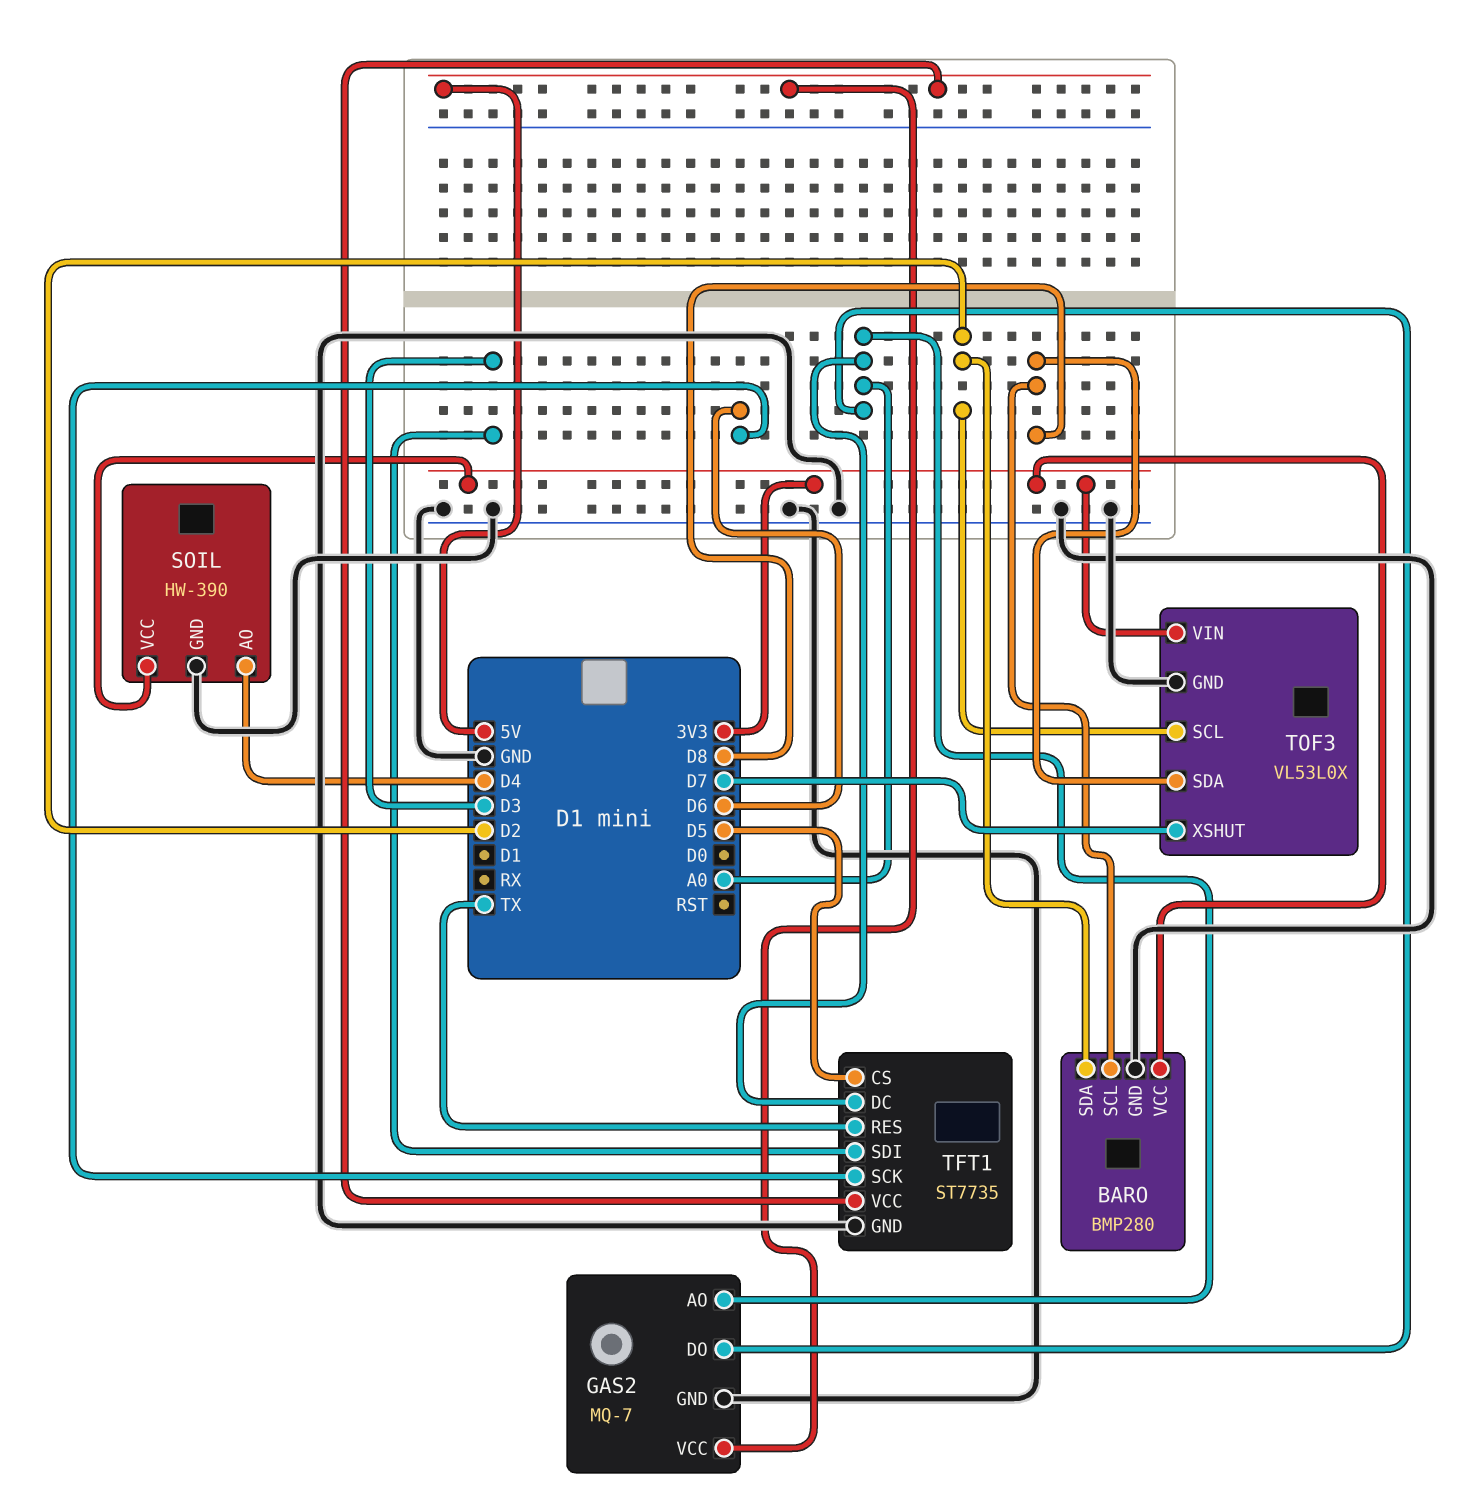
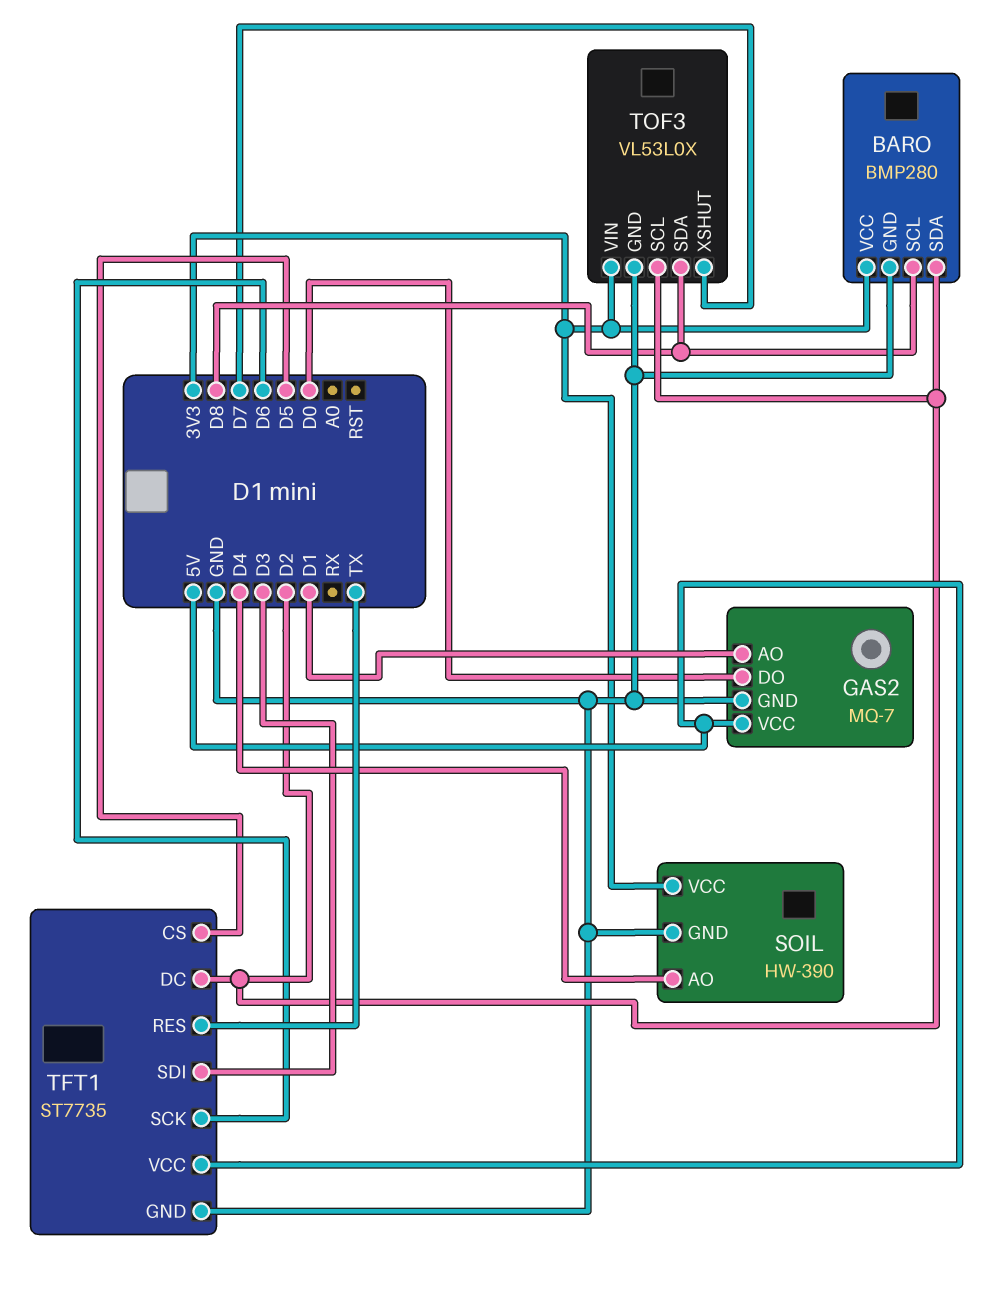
GAS2 pin AO: A0 -> D1
GAS2 pin DO: A0 -> D0
TFT1 pin DC: A0 -> D2

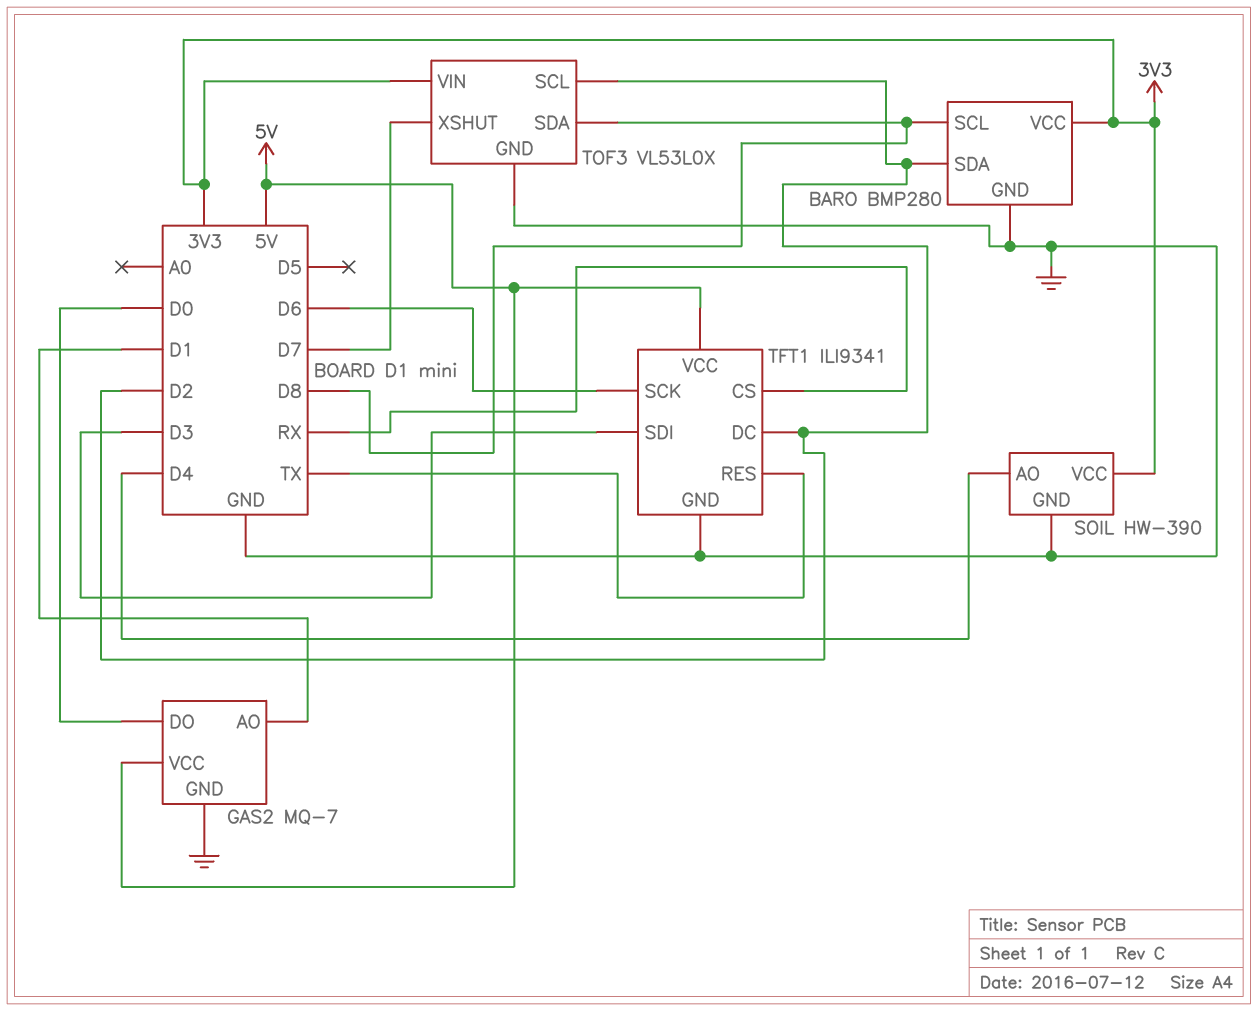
TFT1: ST7735 -> ILI9341
TFT1 pin CS: D5 -> RX

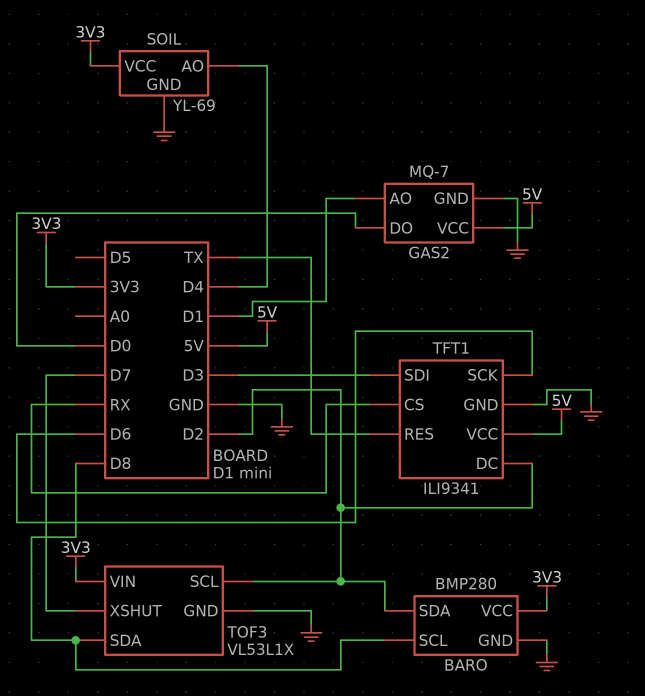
SOIL: HW-390 -> YL-69
TOF3: VL53L0X -> VL53L1X

